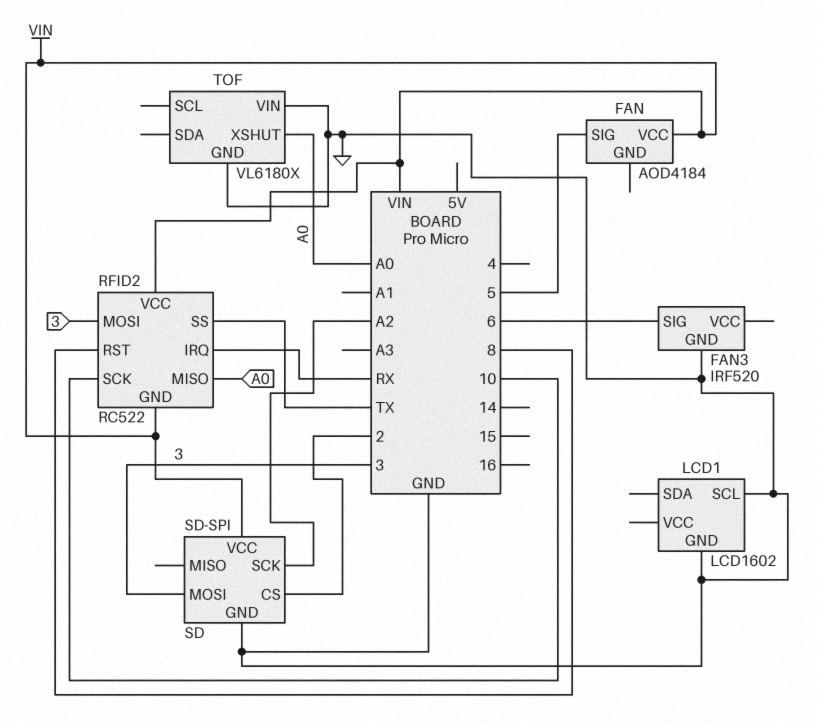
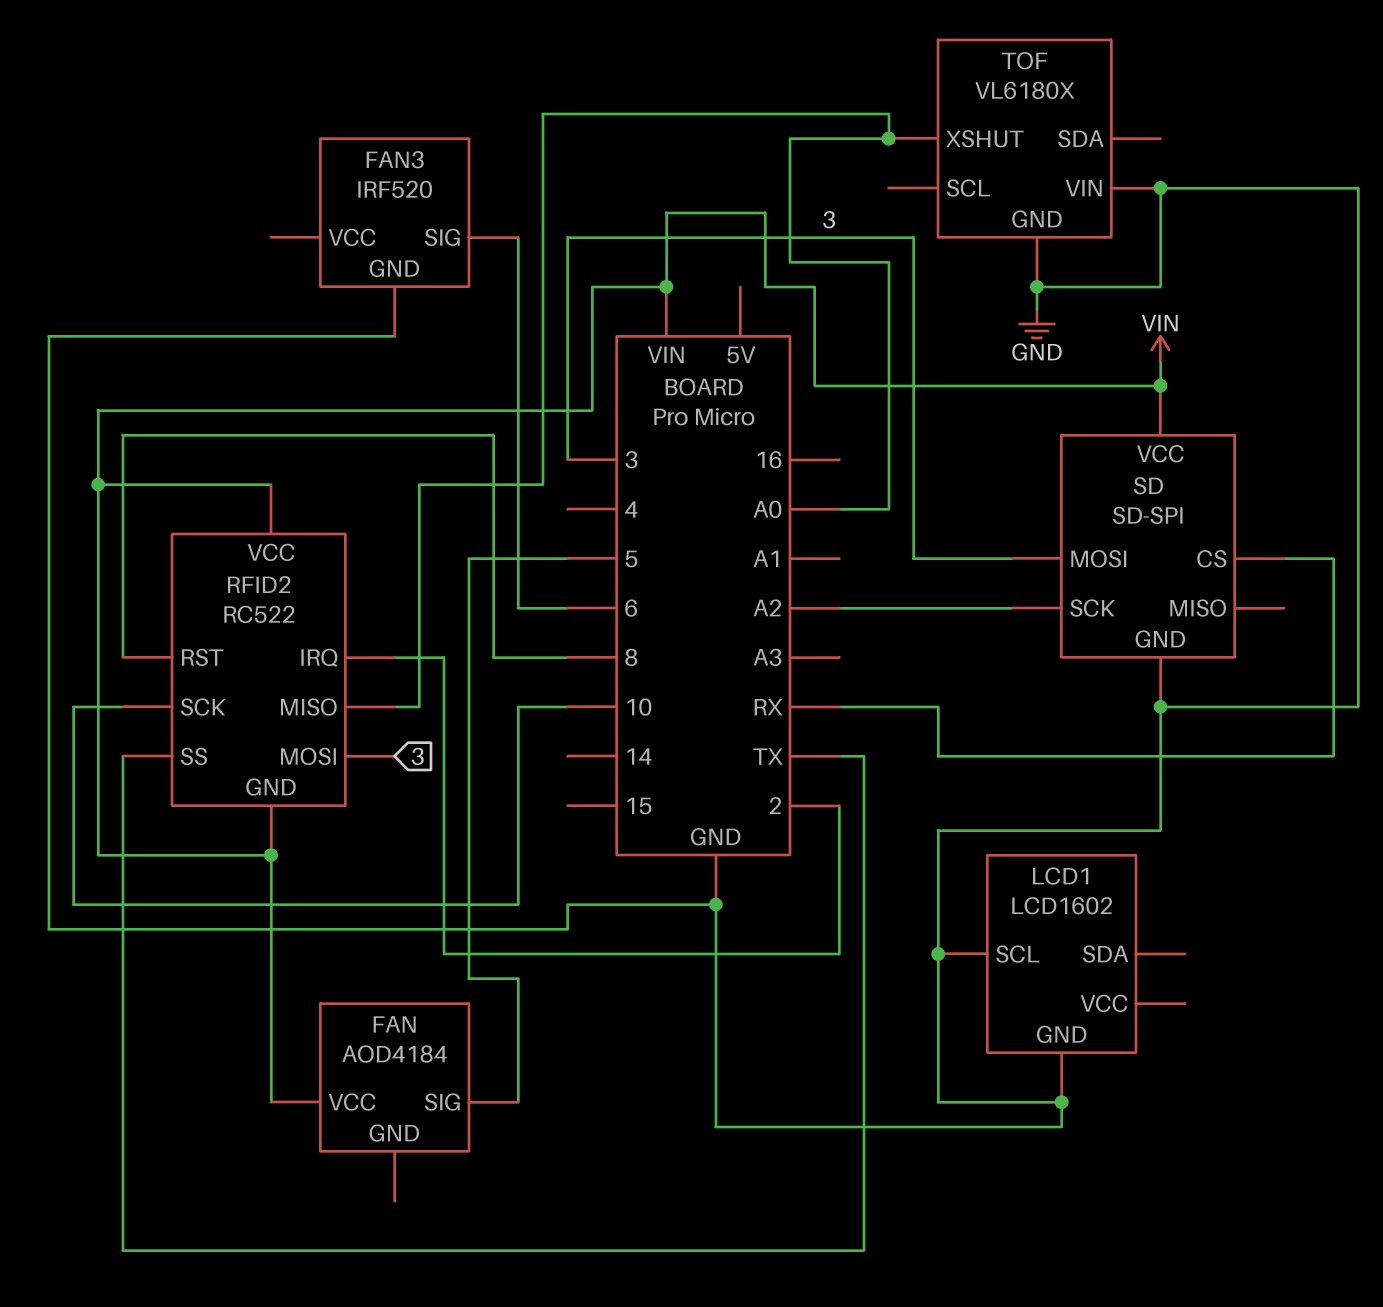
RFID2 pin IRQ: RX -> 2
SD pin CS: 2 -> RX

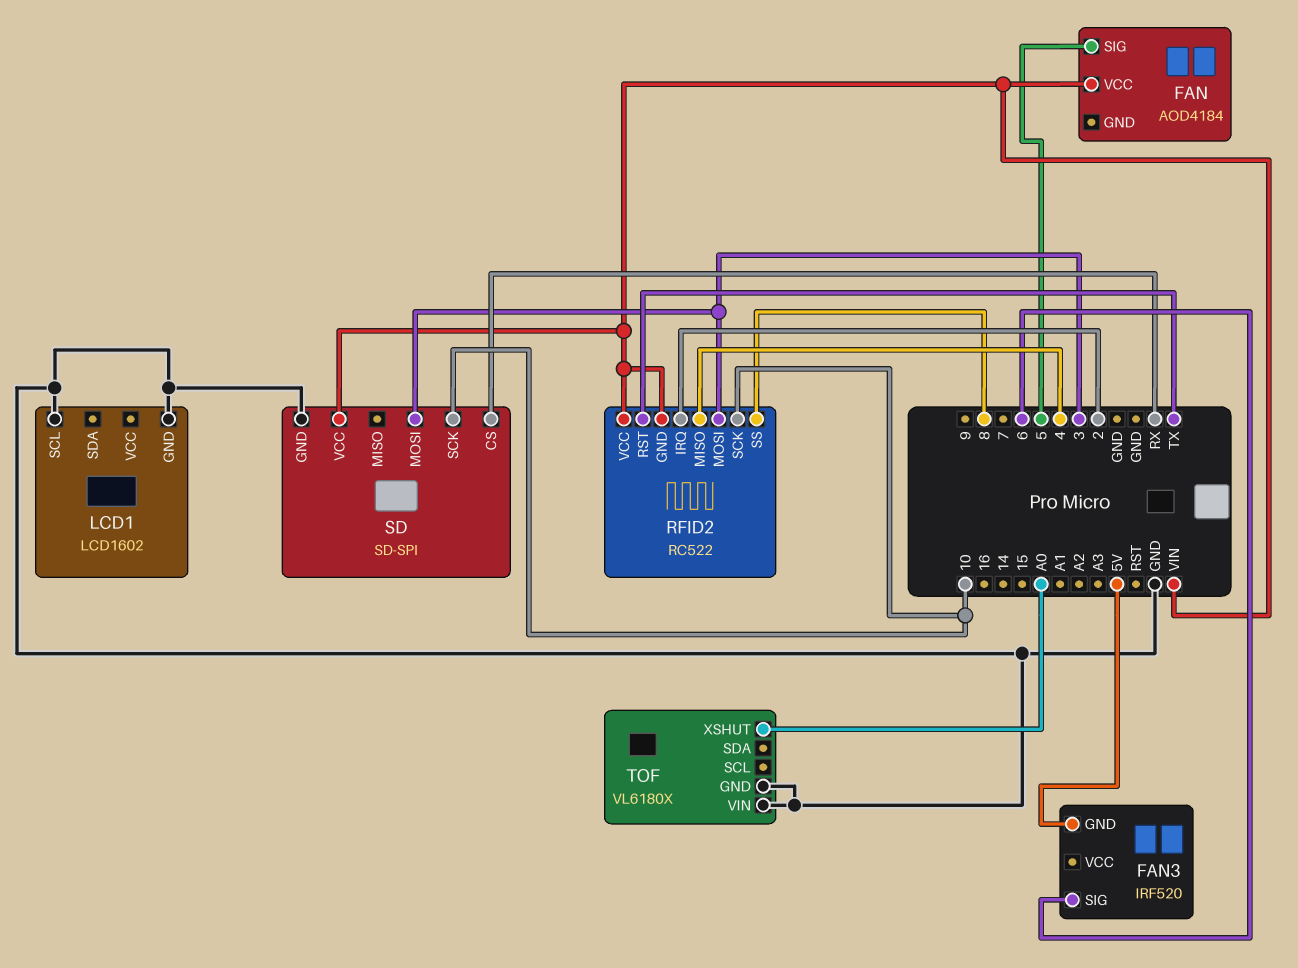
FAN3 pin GND: GND -> 5V
RFID2 pin MISO: A0 -> 4
RFID2 pin RST: 8 -> TX
RFID2 pin SS: TX -> 8
SD pin SCK: A2 -> 10

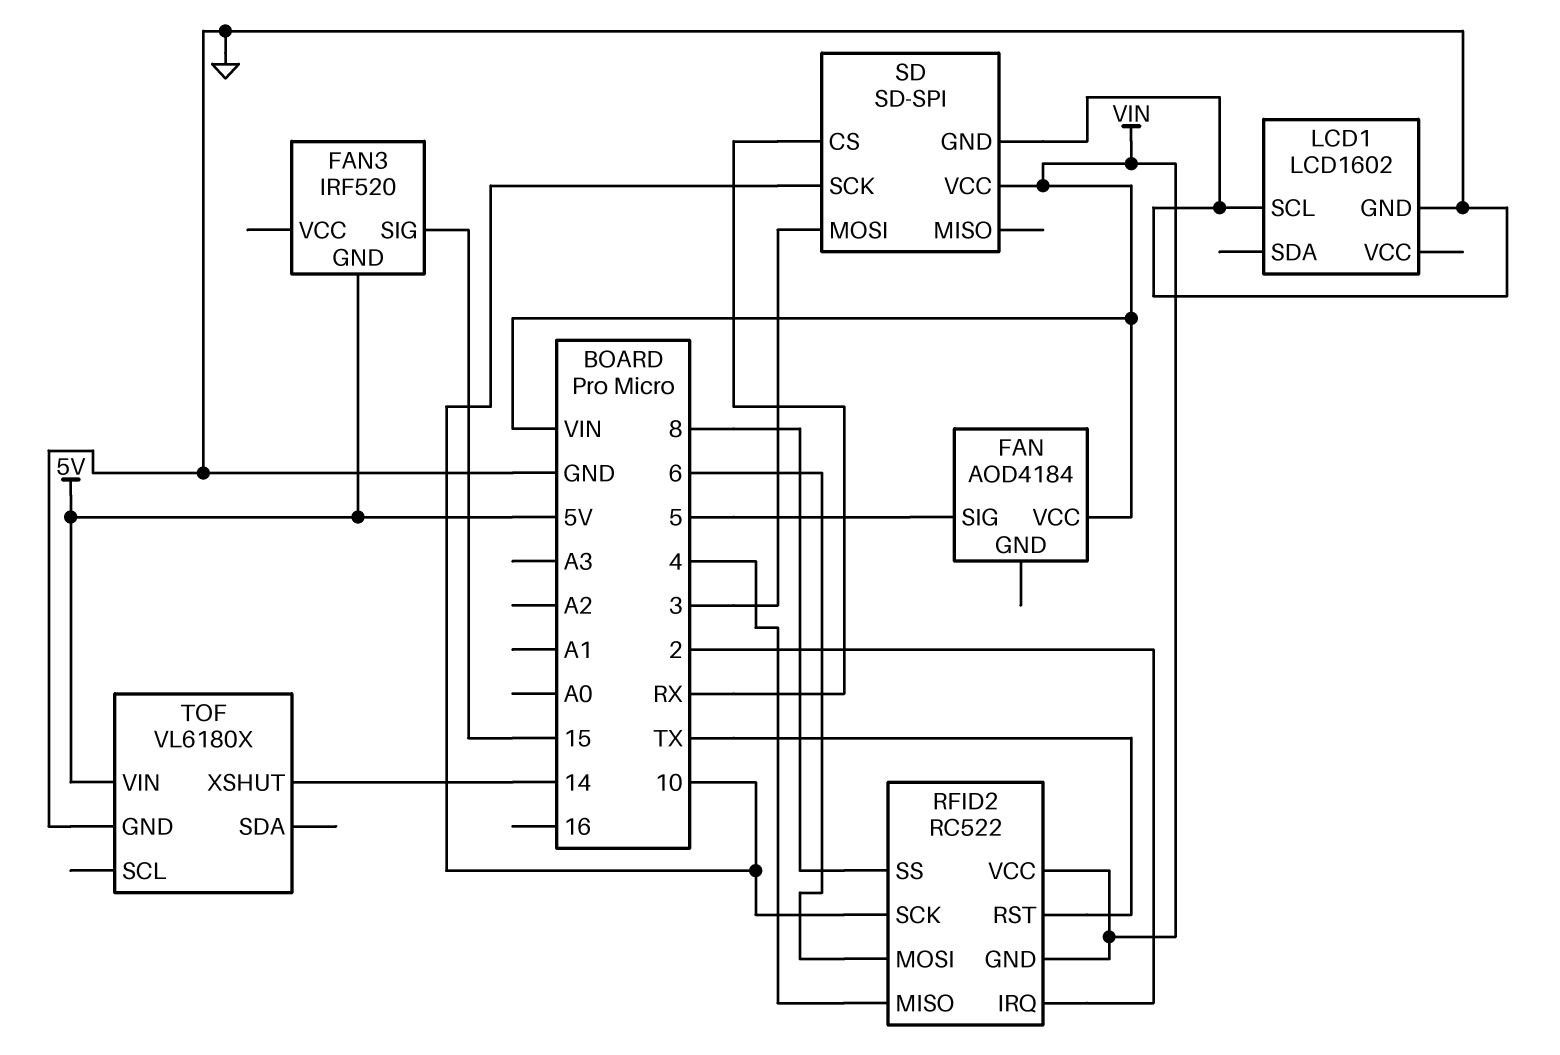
FAN3 pin SIG: 6 -> 15
RFID2 pin MOSI: 3 -> 6
TOF pin VIN: GND -> 5V
TOF pin XSHUT: A0 -> 14

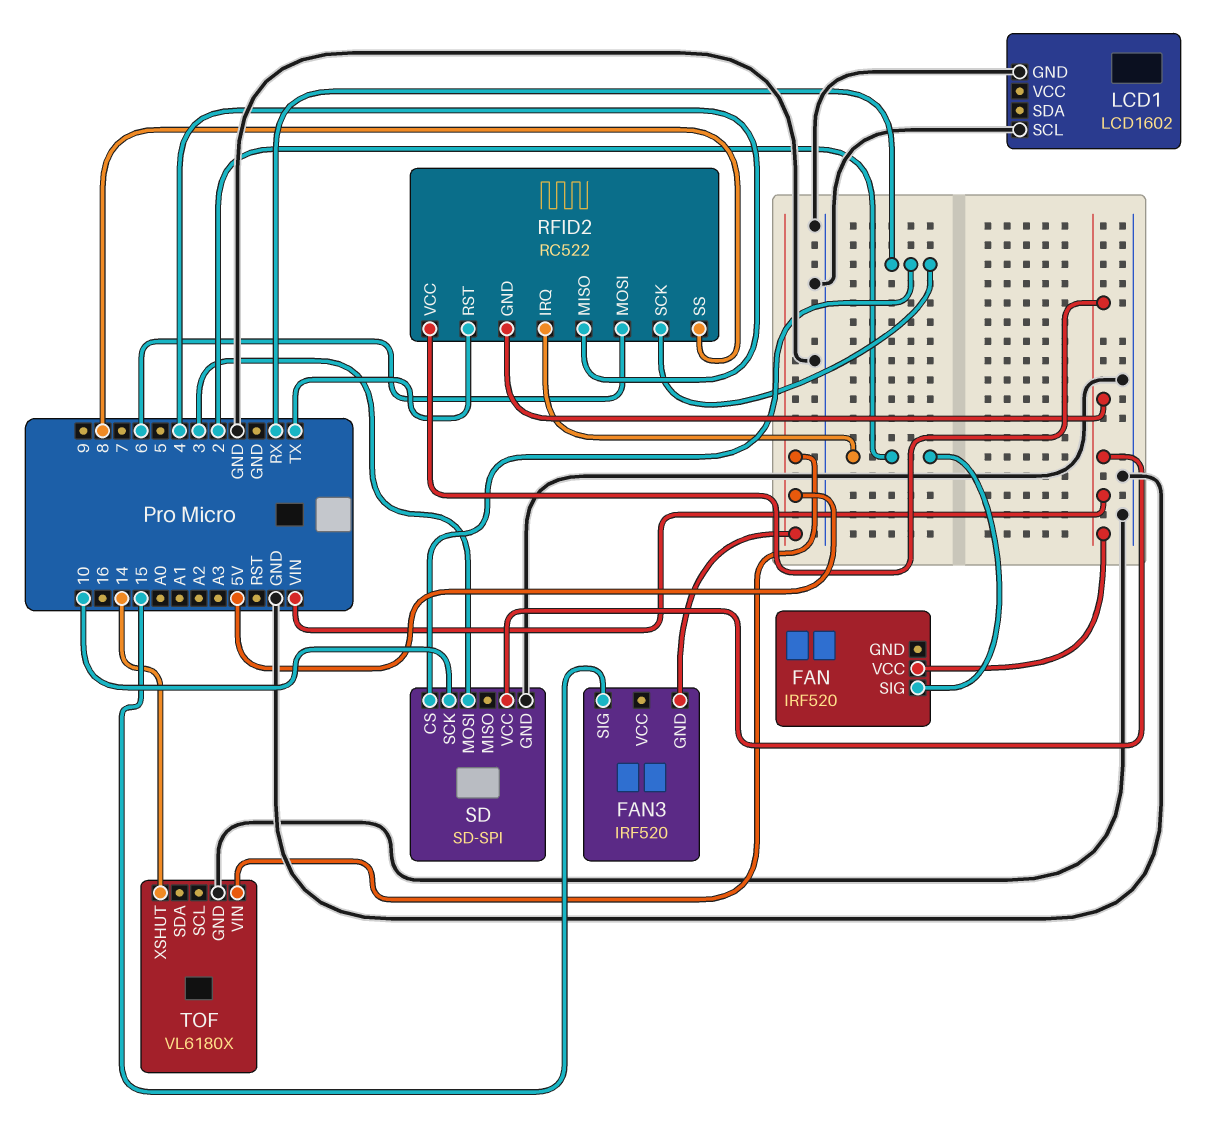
FAN: AOD4184 -> IRF520
FAN pin SIG: 5 -> 2
RFID2 pin SCK: 10 -> RX

